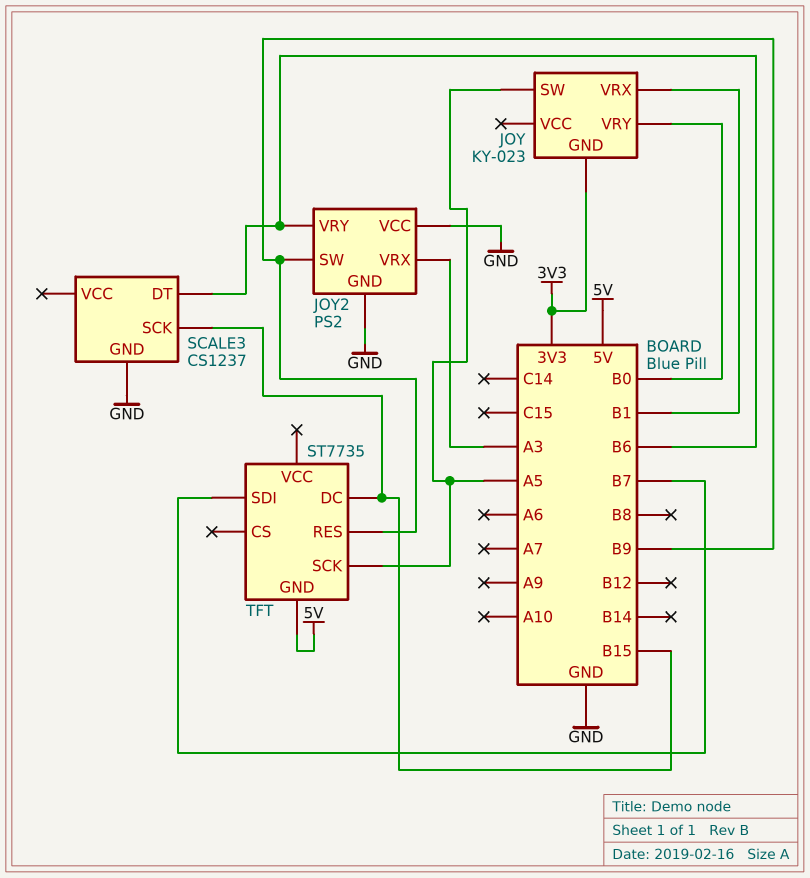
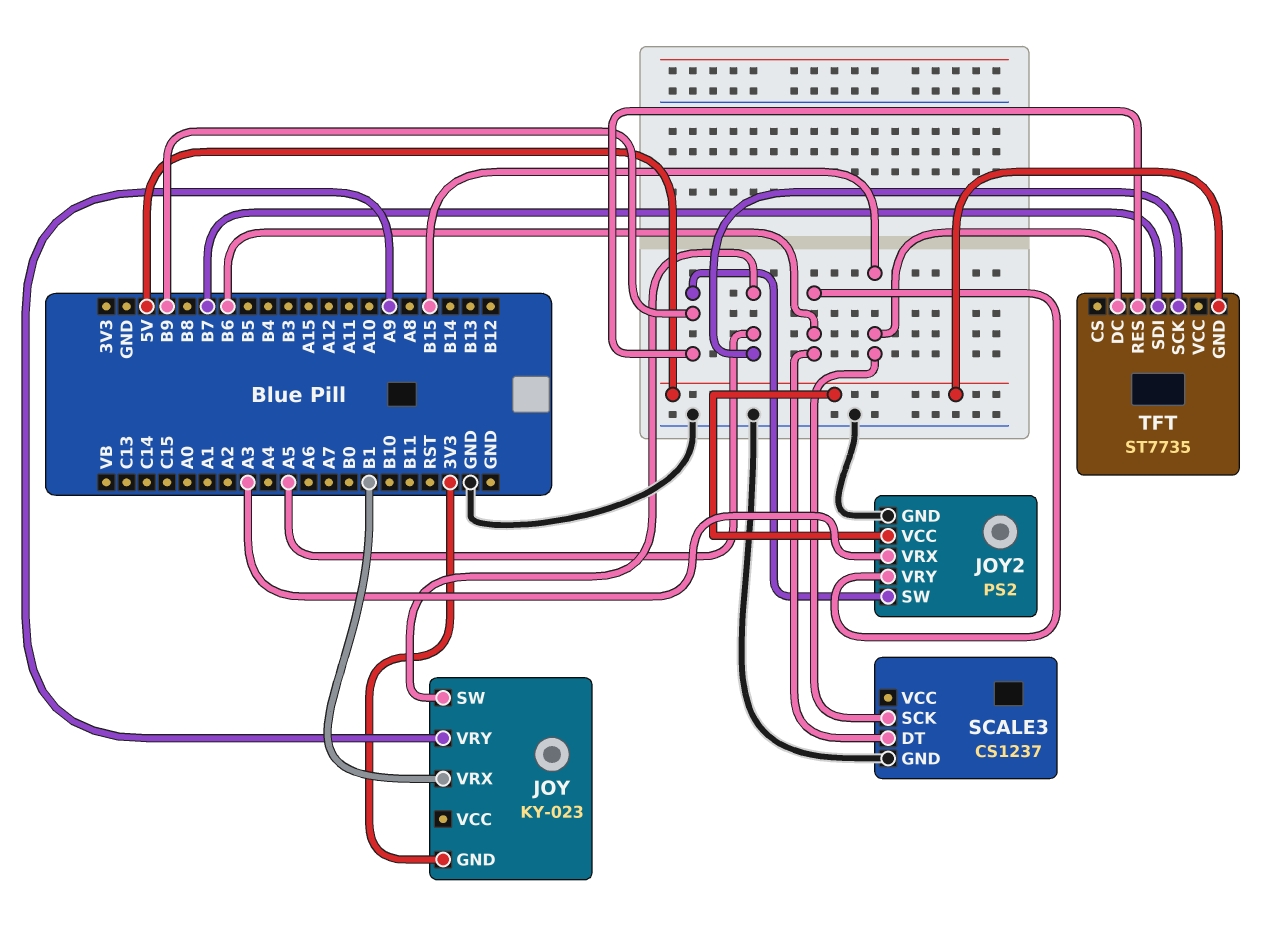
JOY pin VRY: B0 -> A9
JOY2 pin VCC: GND -> 5V

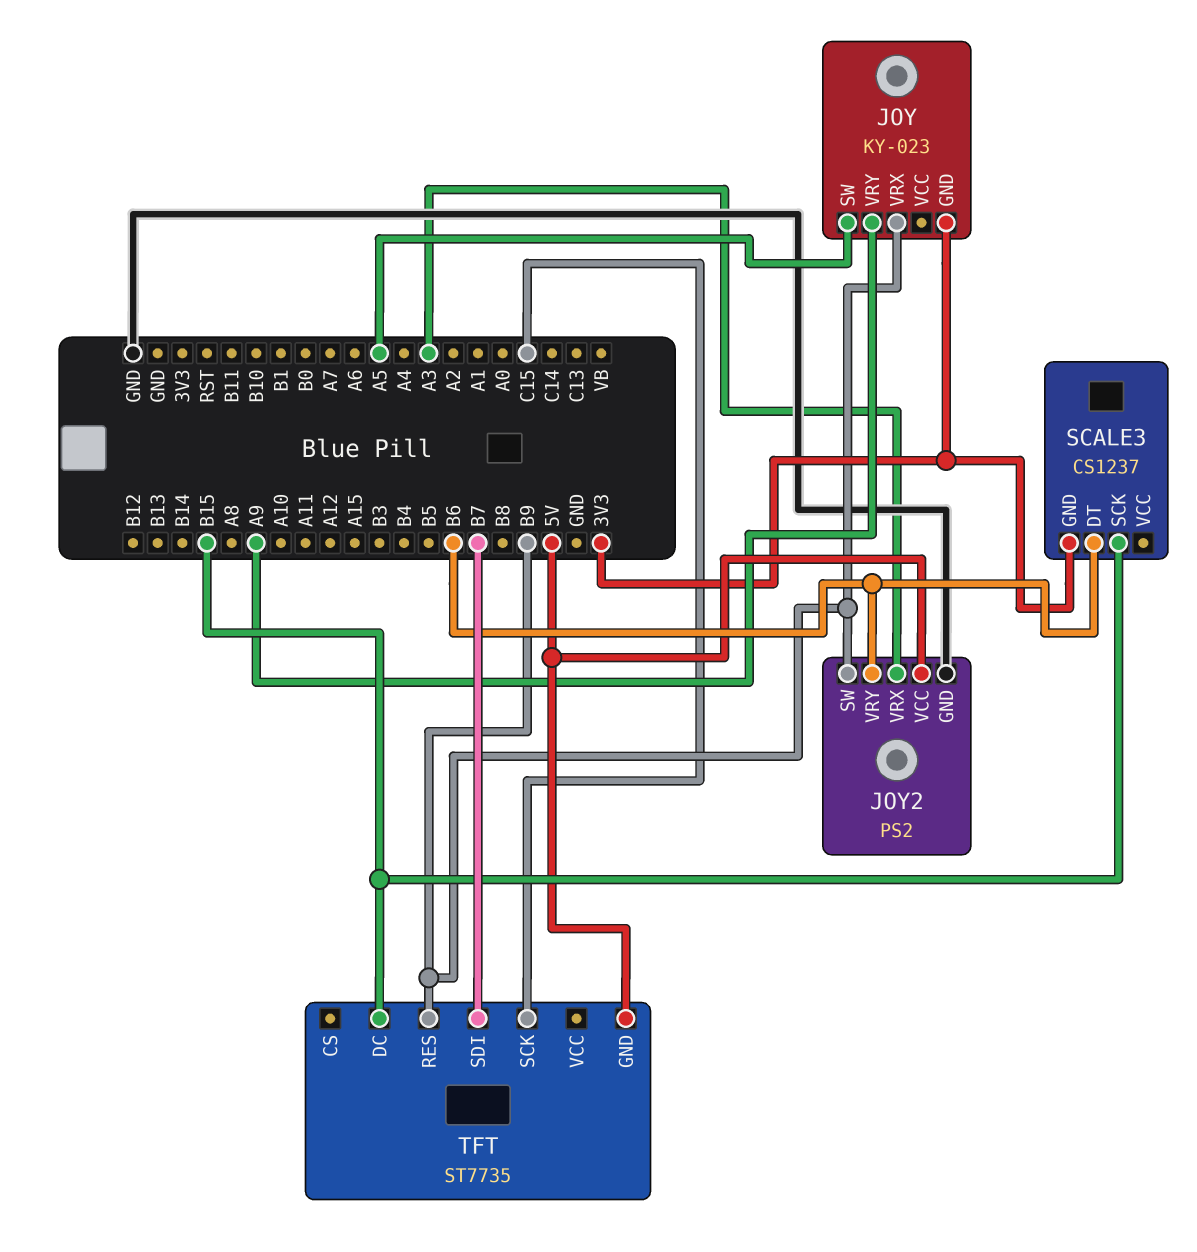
JOY pin VRX: B1 -> B9
SCALE3 pin GND: GND -> 3V3
TFT pin SCK: A5 -> C15

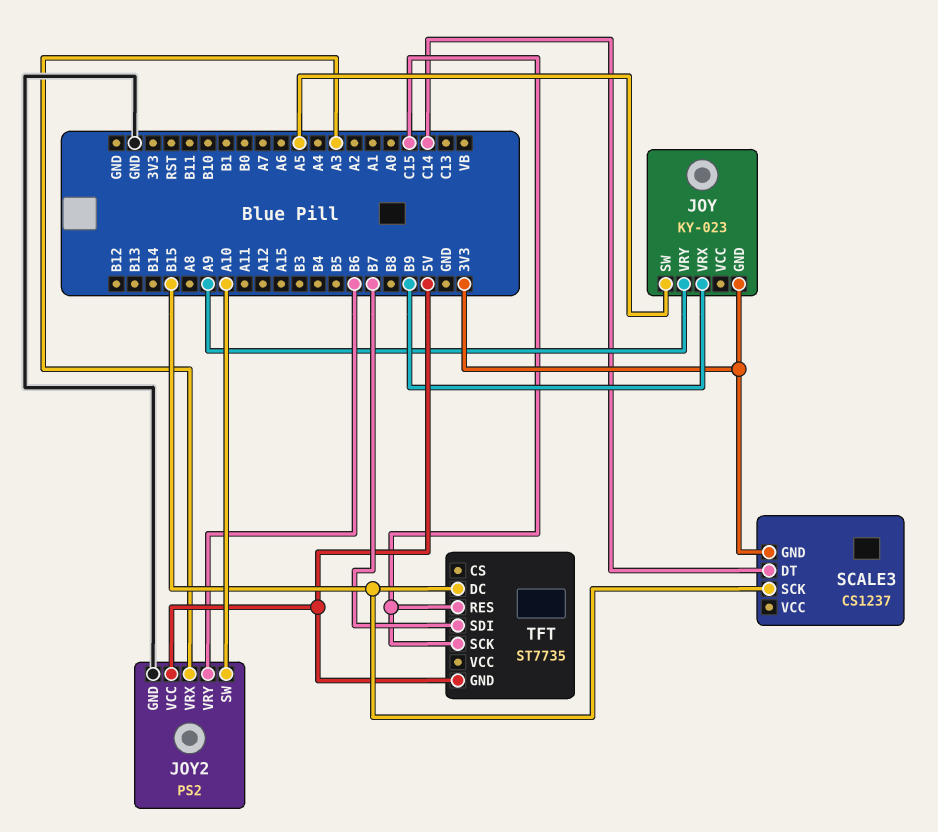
JOY2 pin SW: B9 -> A10
SCALE3 pin DT: B6 -> C14
TFT pin RES: B9 -> C15

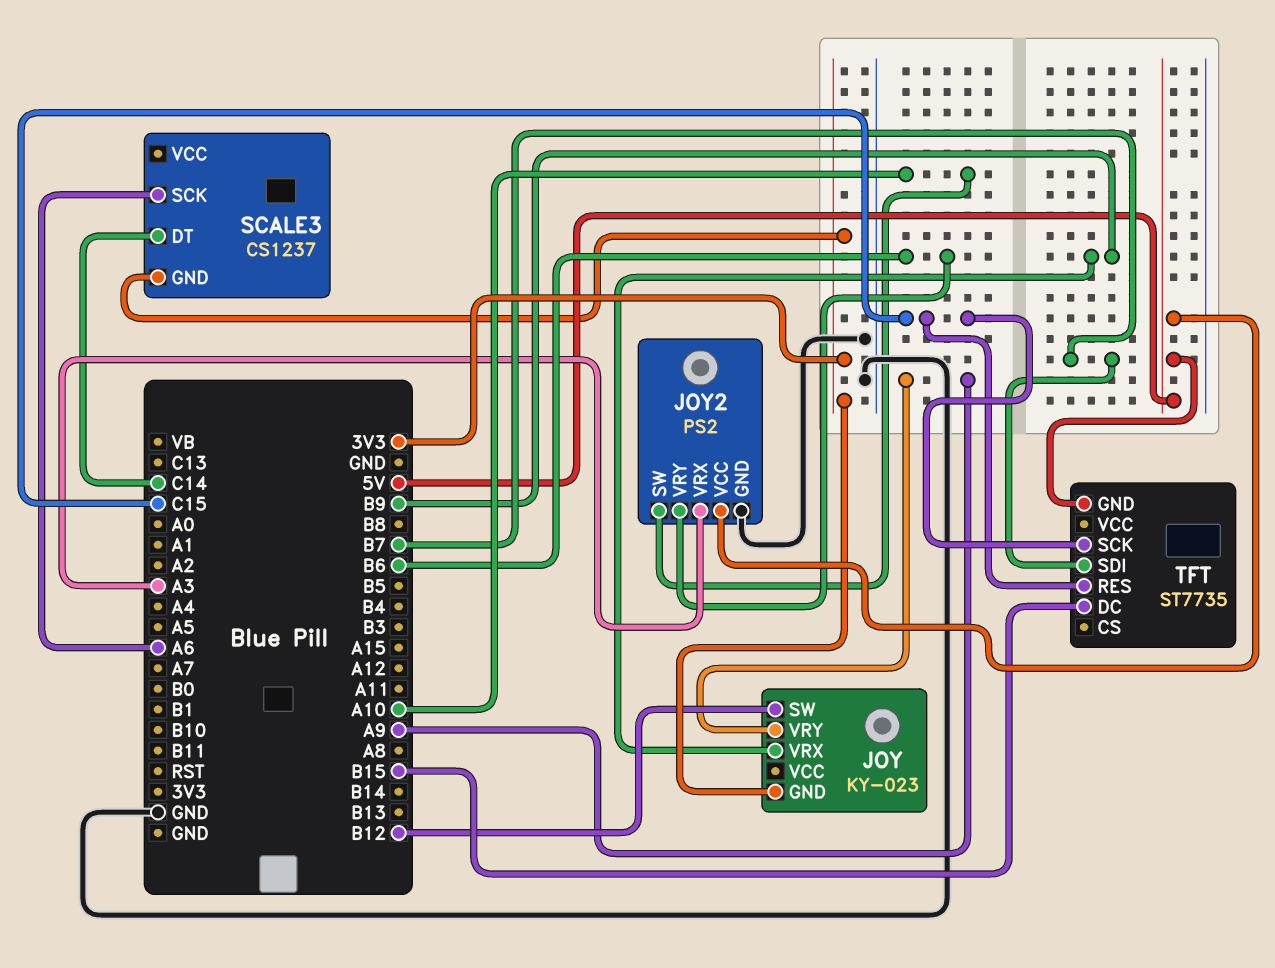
JOY pin SW: A5 -> B12
SCALE3 pin SCK: B15 -> A6

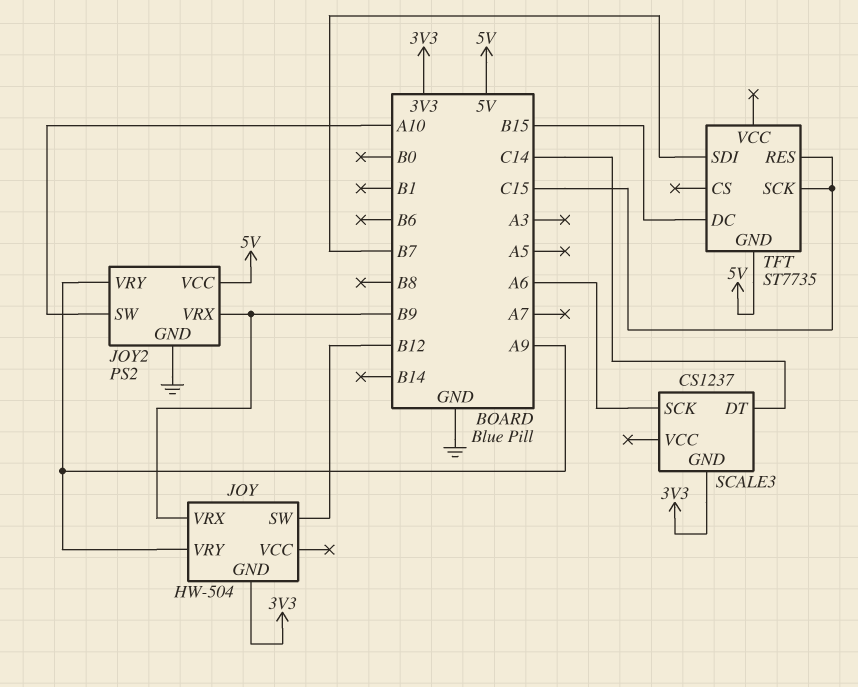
JOY: KY-023 -> HW-504
JOY2 pin VRX: A3 -> B9
JOY2 pin VRY: B6 -> A9

